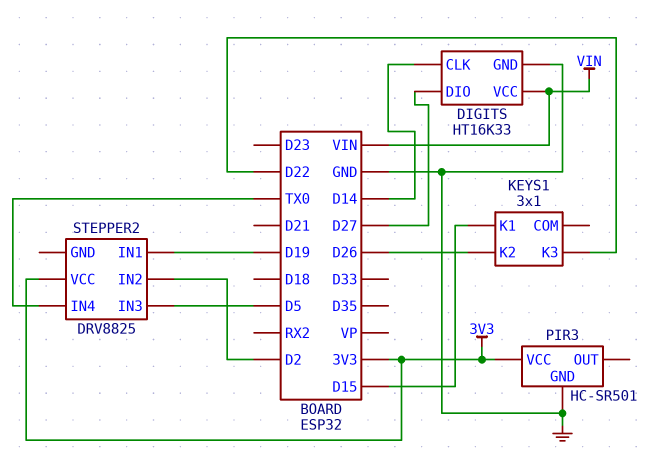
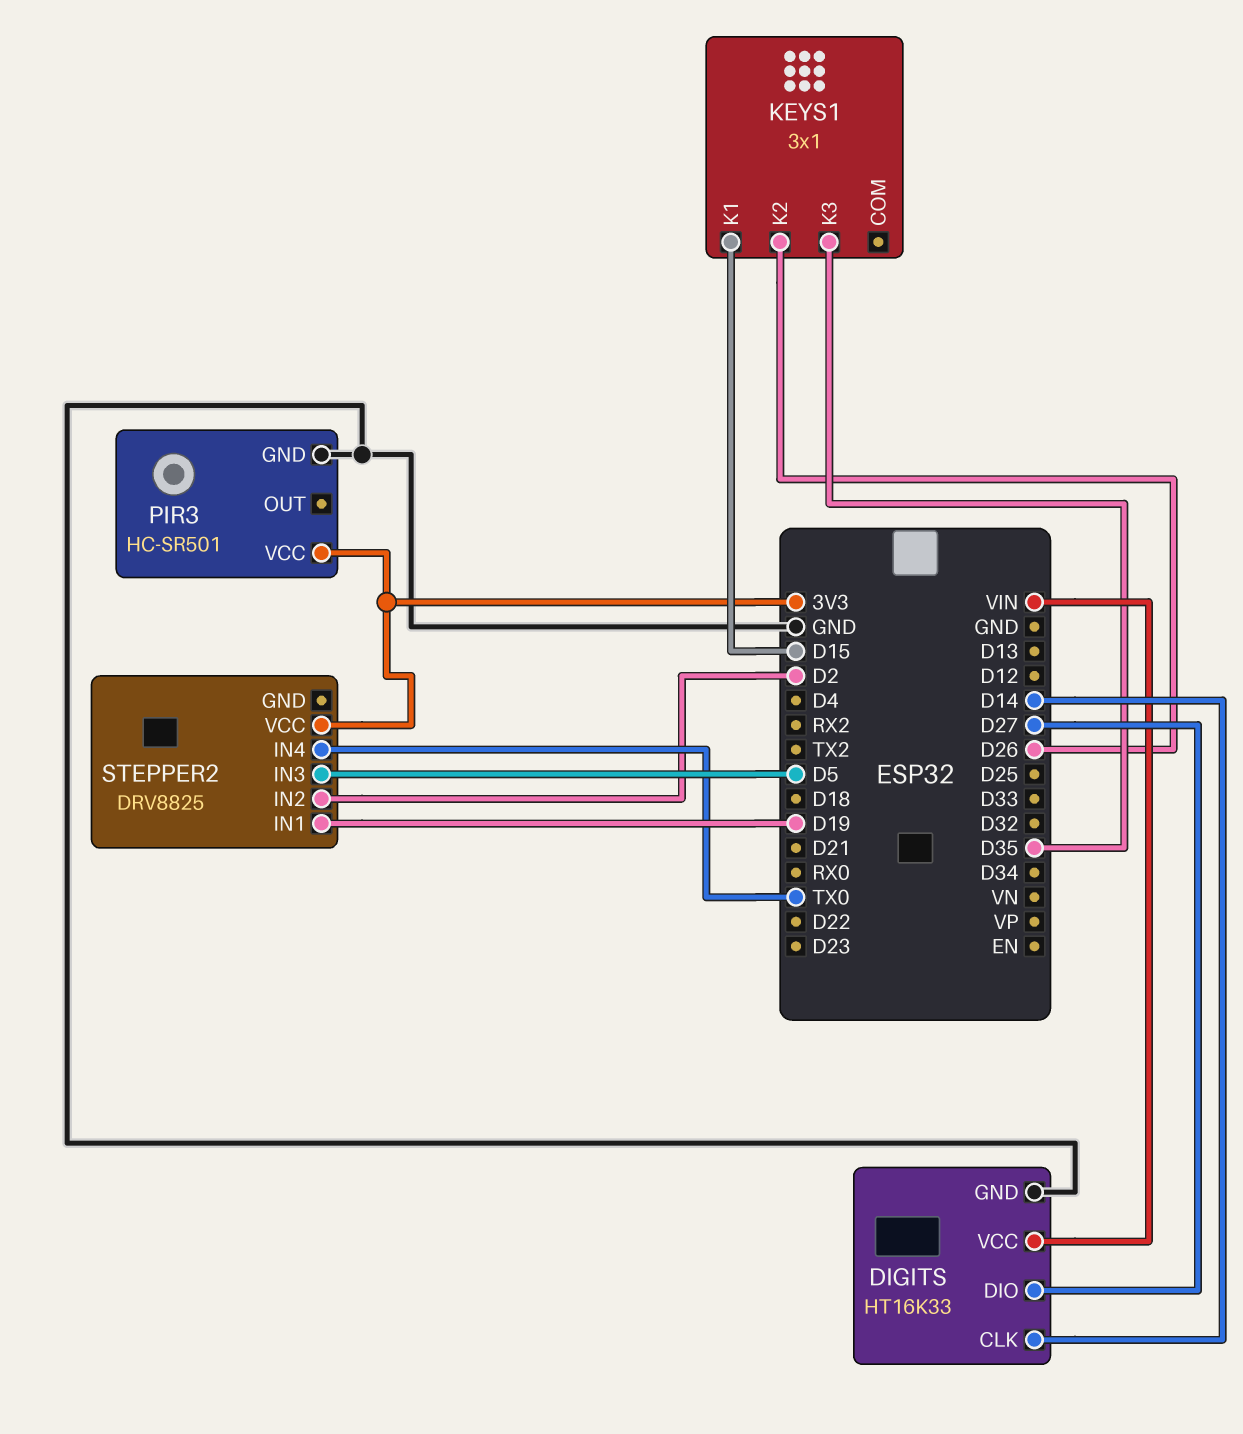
KEYS1 pin K3: D22 -> D35

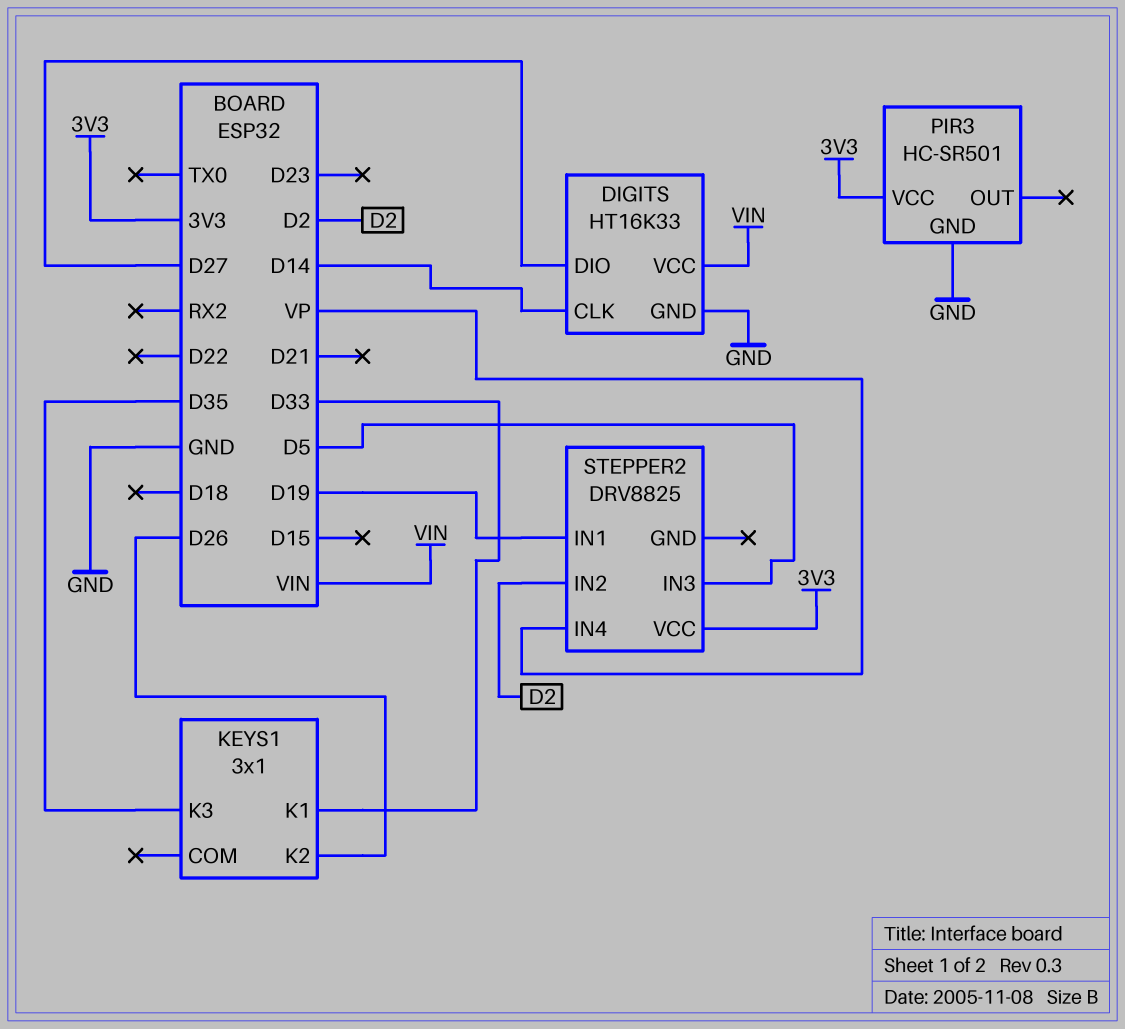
KEYS1 pin K1: D15 -> D33
STEPPER2 pin IN4: TX0 -> VP

